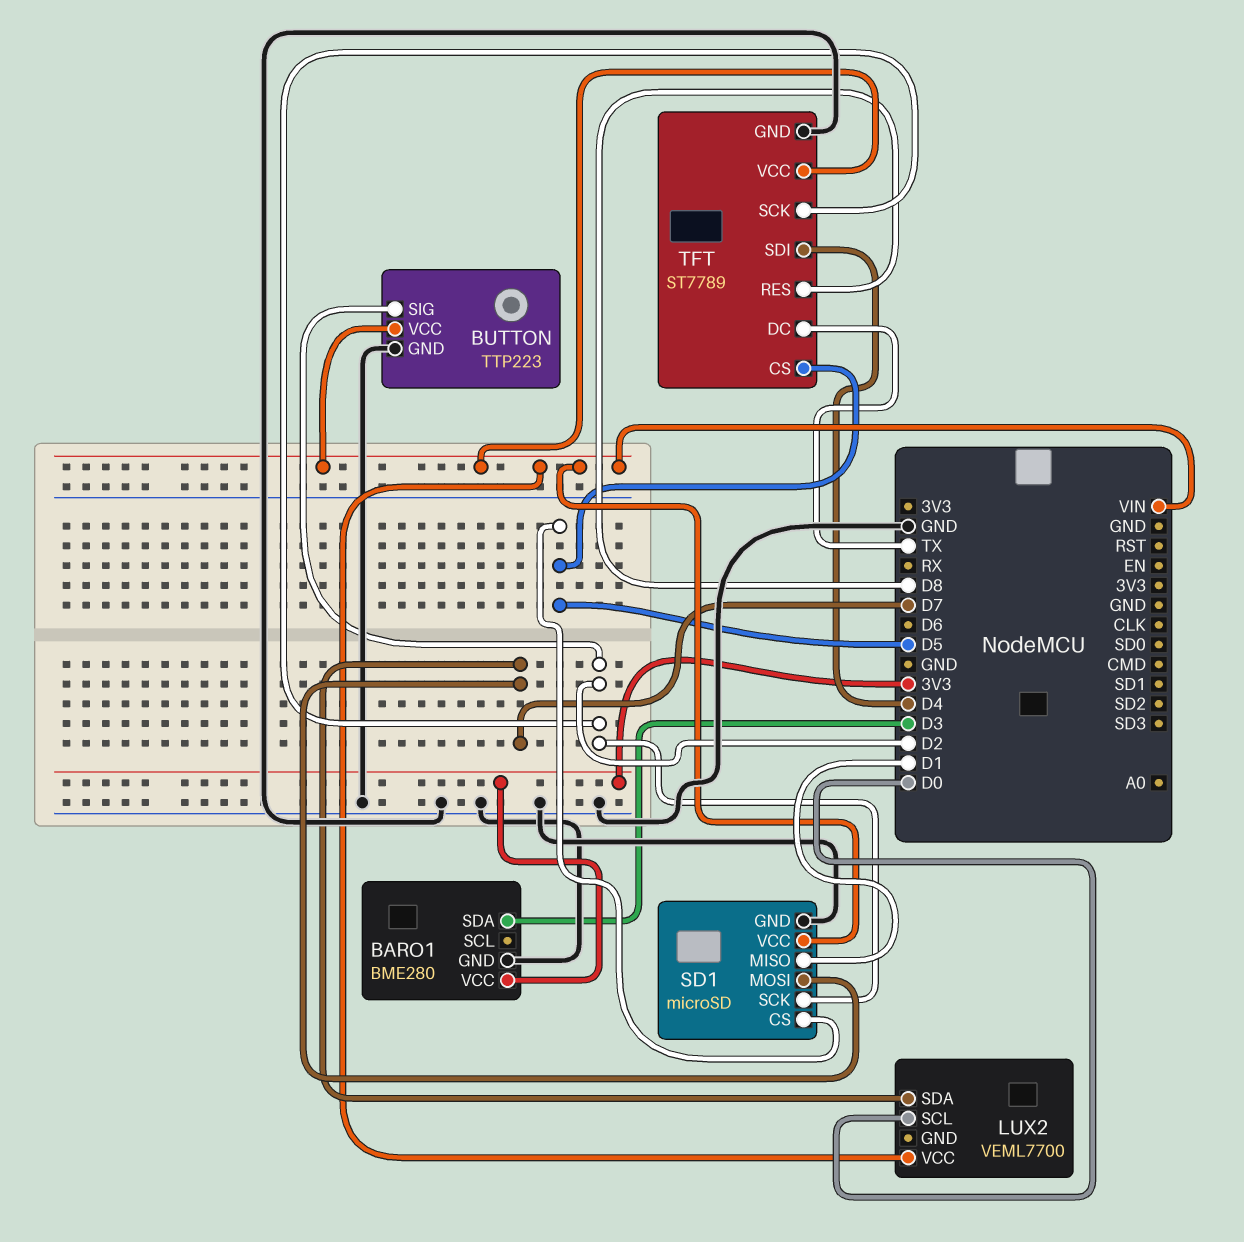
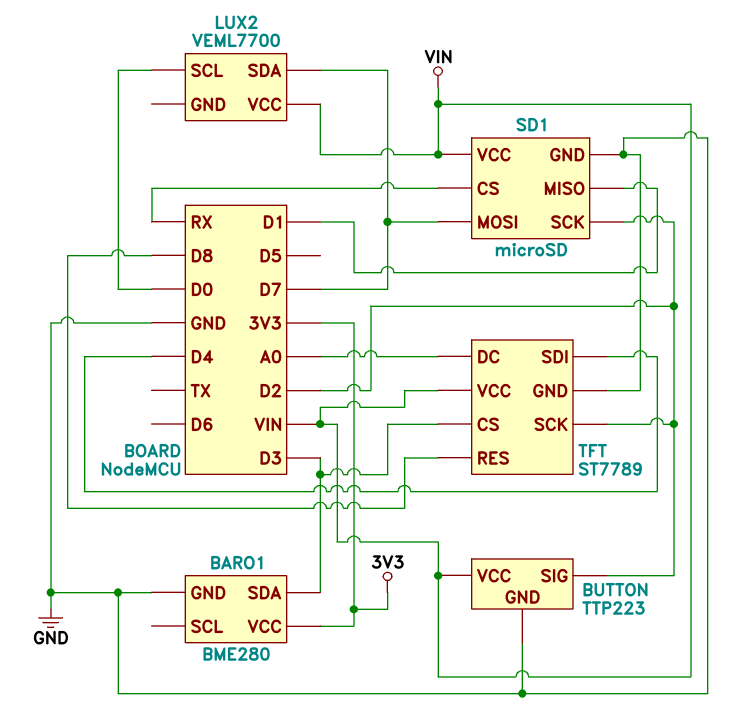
SD1 pin CS: D5 -> RX
TFT pin CS: D5 -> D3
TFT pin DC: TX -> A0

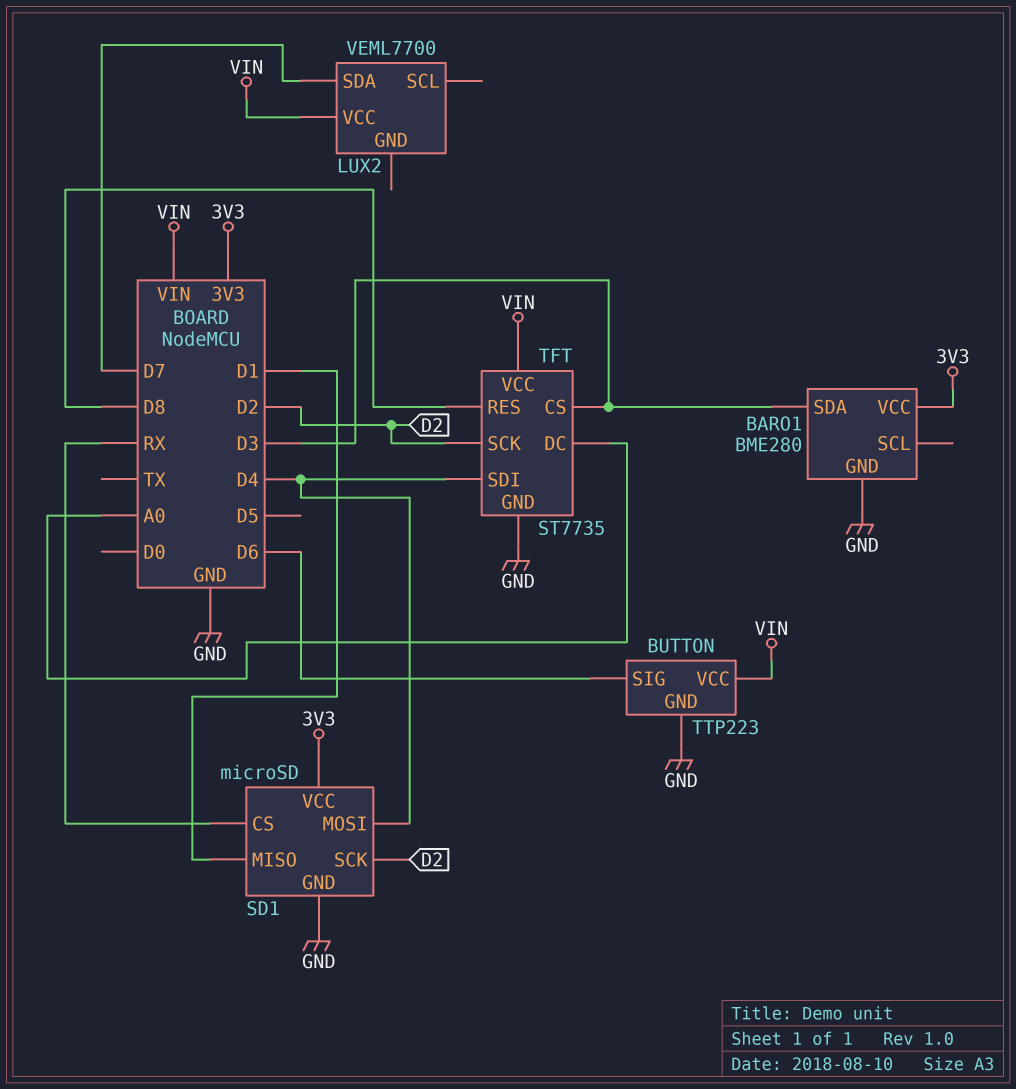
BUTTON pin SIG: D2 -> D6
LUX2 pin SCL: D0 -> none
SD1 pin MOSI: D7 -> D4
SD1 pin VCC: VIN -> 3V3
TFT: ST7789 -> ST7735

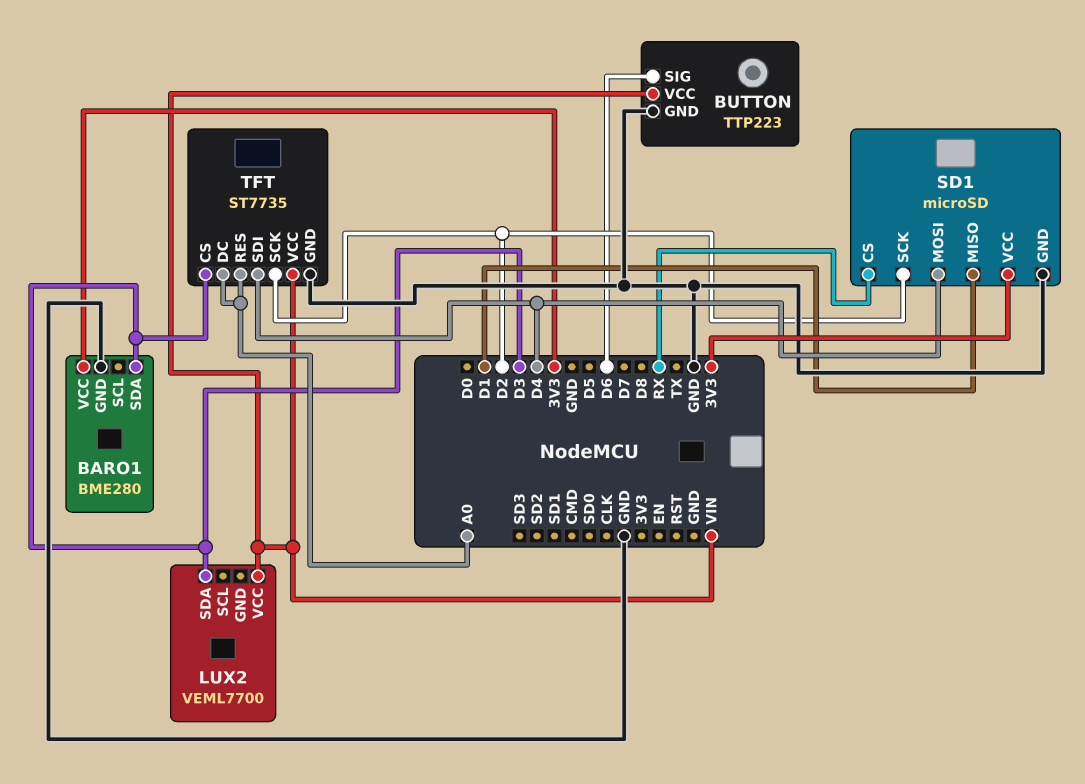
LUX2 pin SDA: D7 -> D3
TFT pin RES: D8 -> A0

